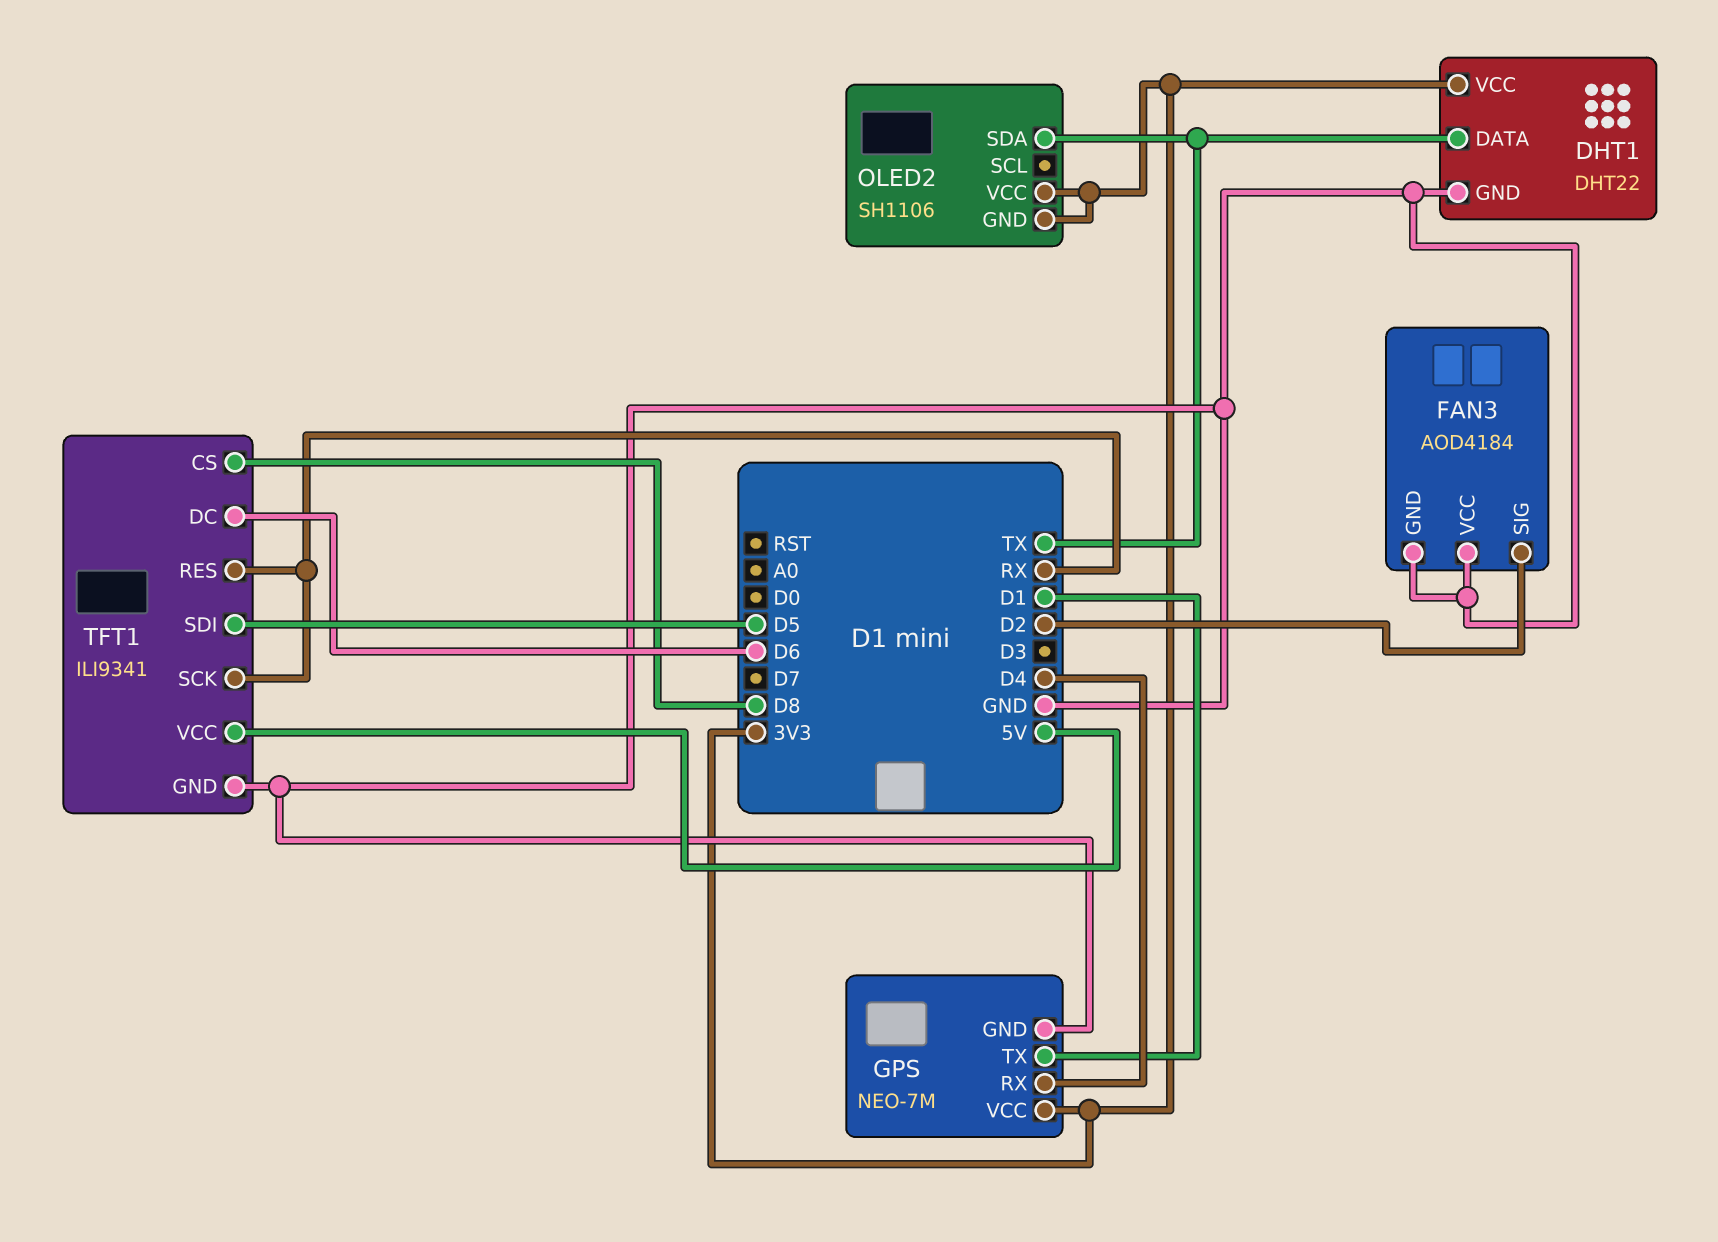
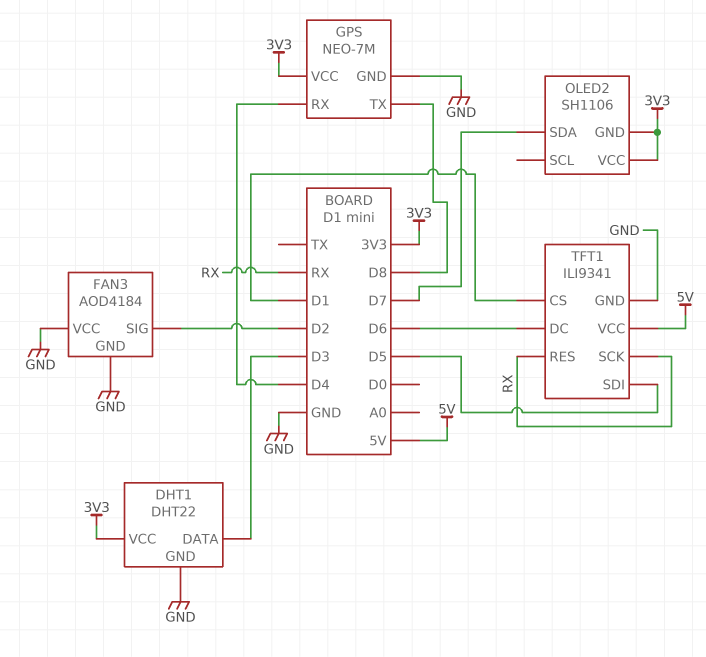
DHT1 pin DATA: TX -> D3
GPS pin TX: D1 -> D8
OLED2 pin SDA: TX -> D7
TFT1 pin CS: D8 -> D1

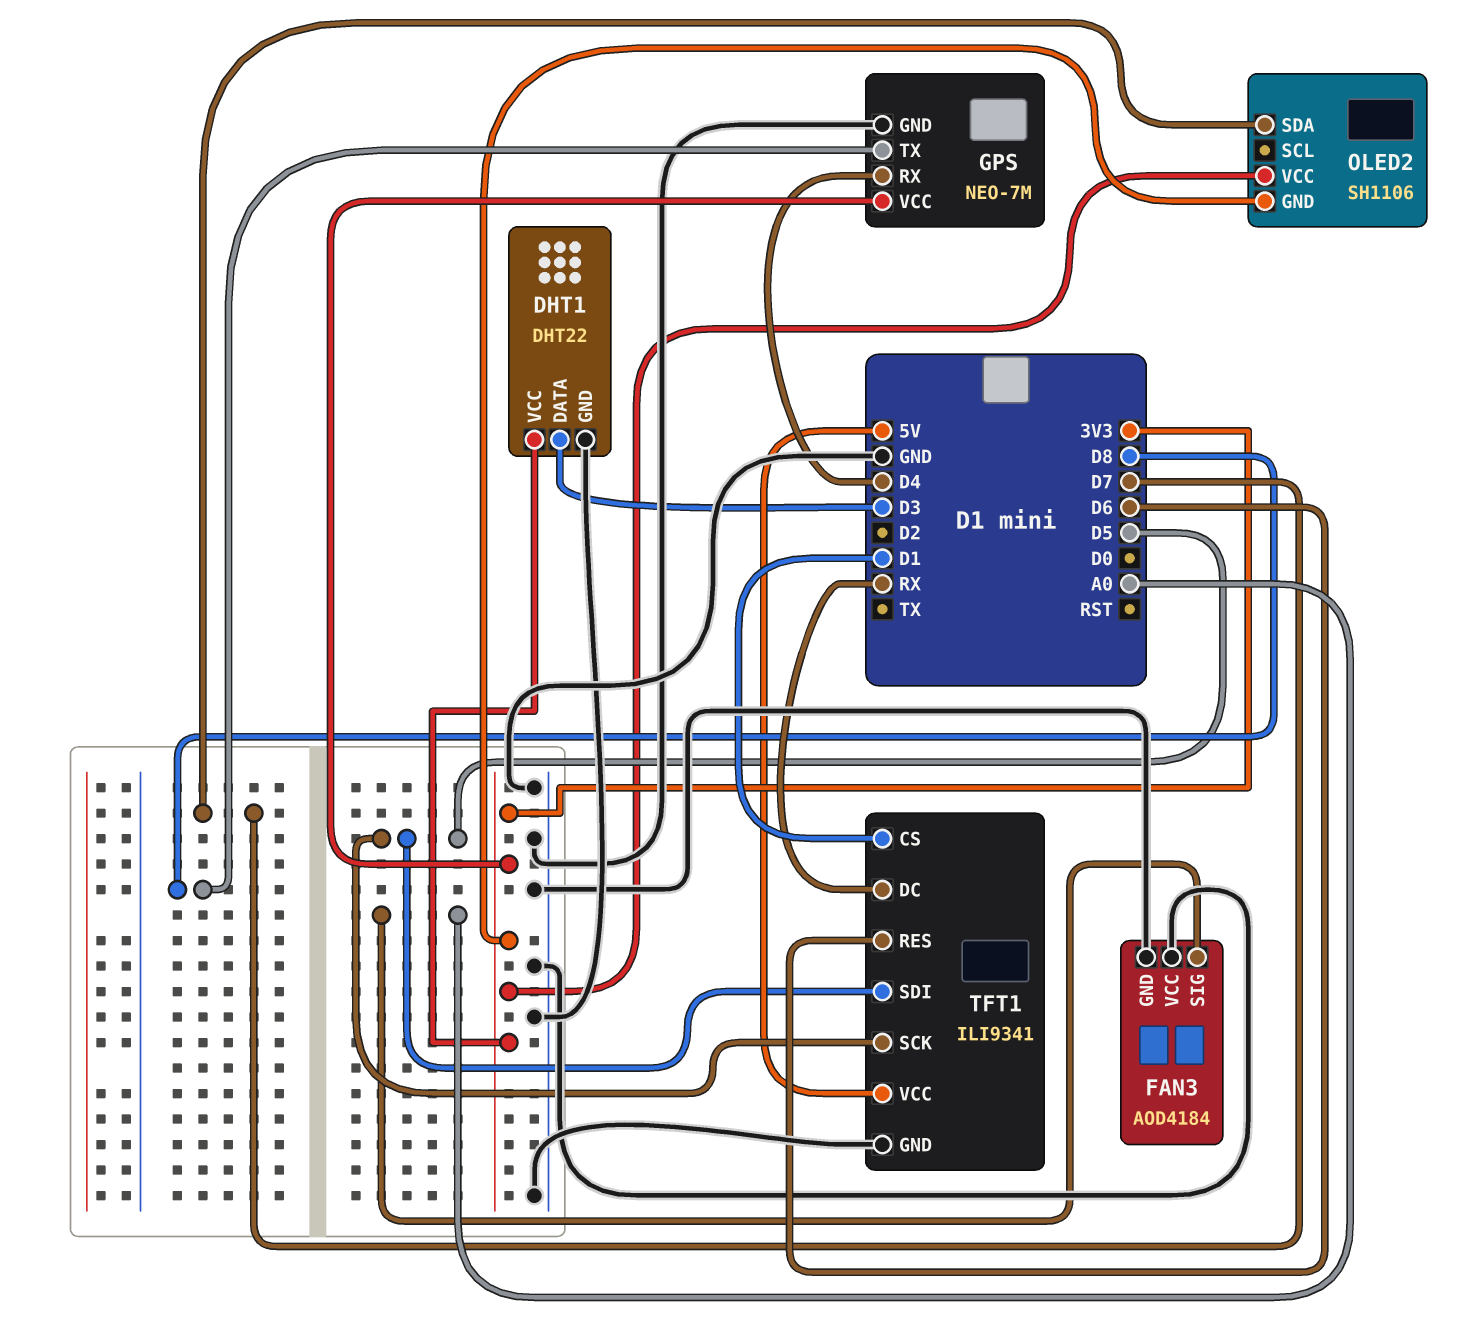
FAN3 pin SIG: D2 -> A0
TFT1 pin DC: D6 -> RX
TFT1 pin RES: RX -> D6
TFT1 pin SCK: RX -> D5

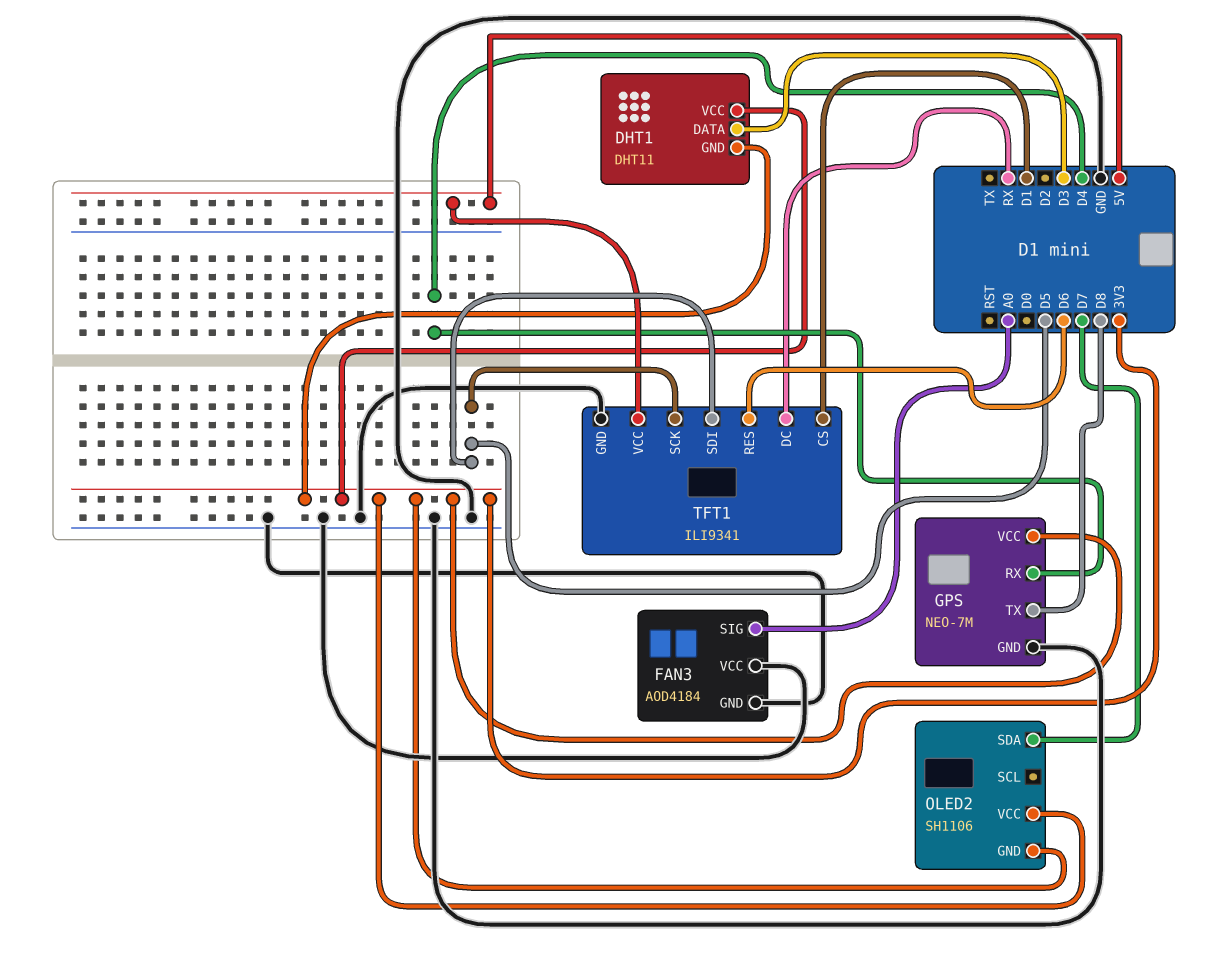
DHT1: DHT22 -> DHT11
DHT1 pin GND: GND -> 3V3

